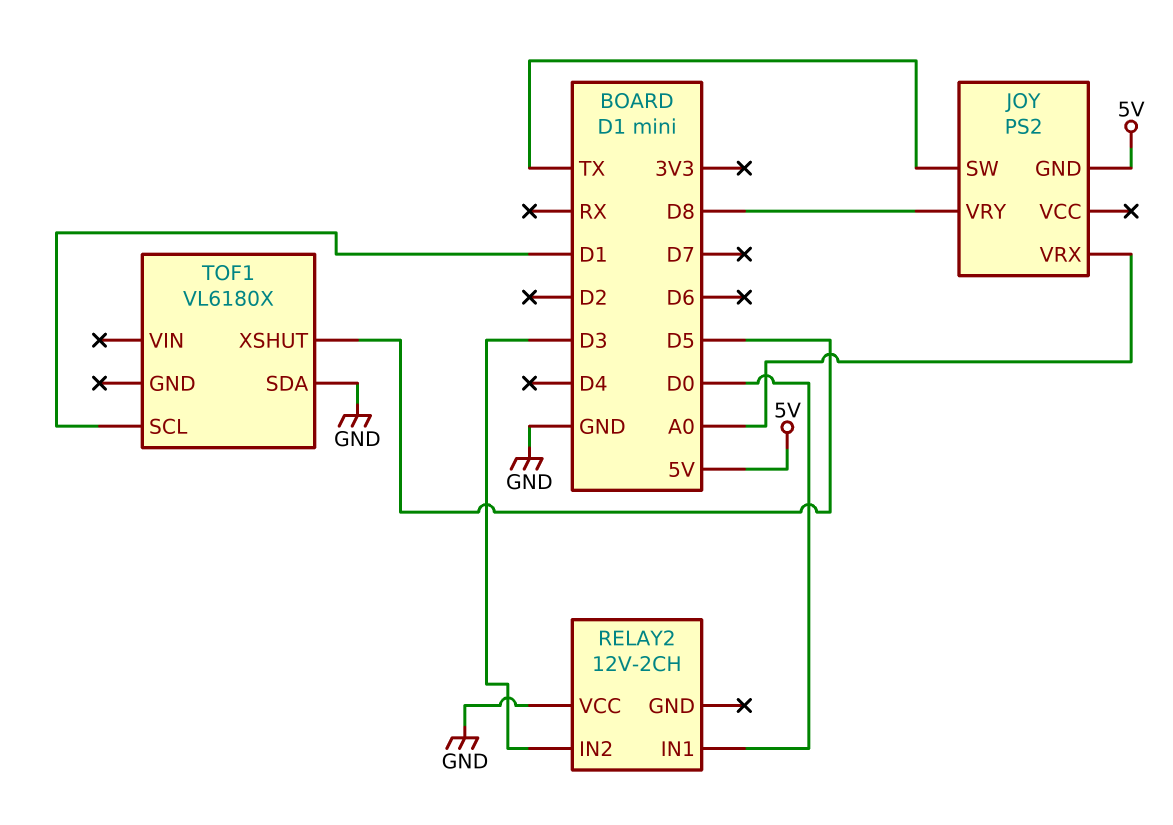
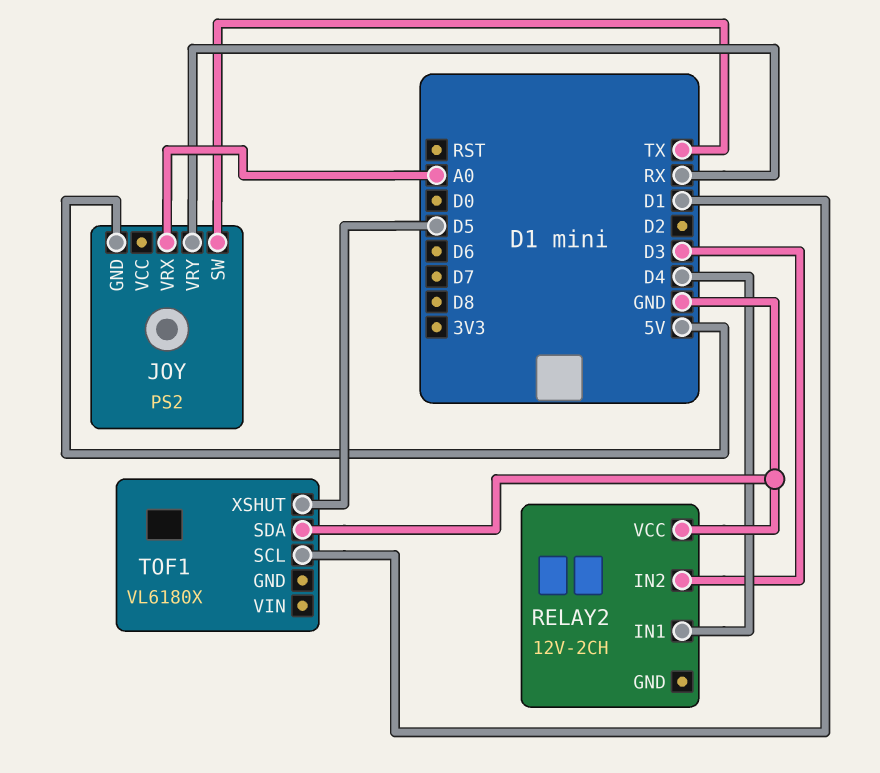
JOY pin VRY: D8 -> RX
RELAY2 pin IN1: D0 -> D4

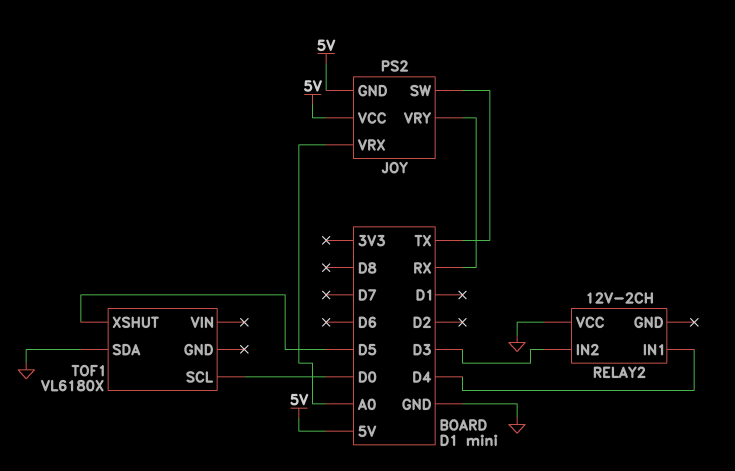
JOY pin VCC: none -> 5V
TOF1 pin SCL: D1 -> D0

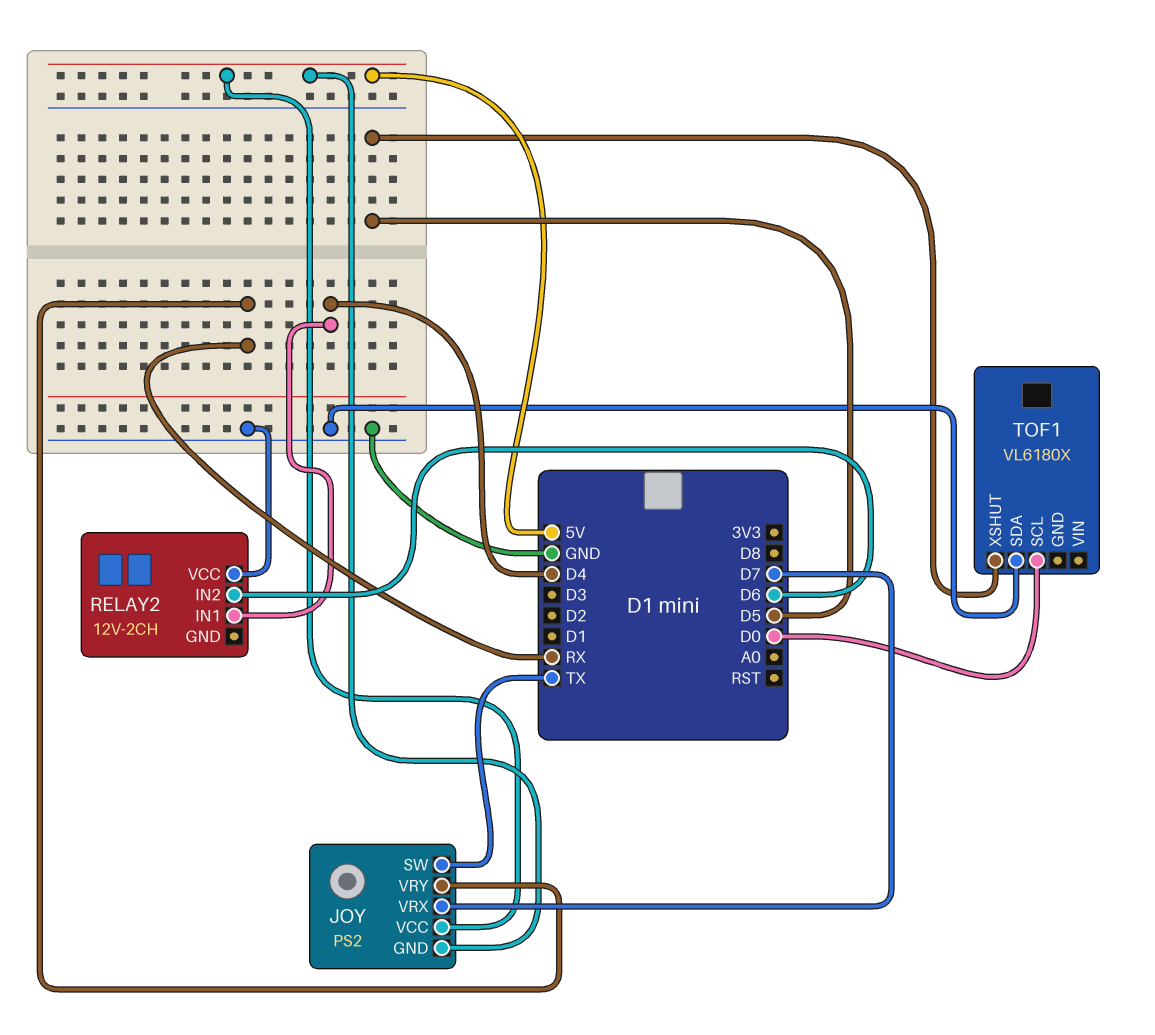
JOY pin VRX: A0 -> D7
RELAY2 pin IN2: D3 -> D6

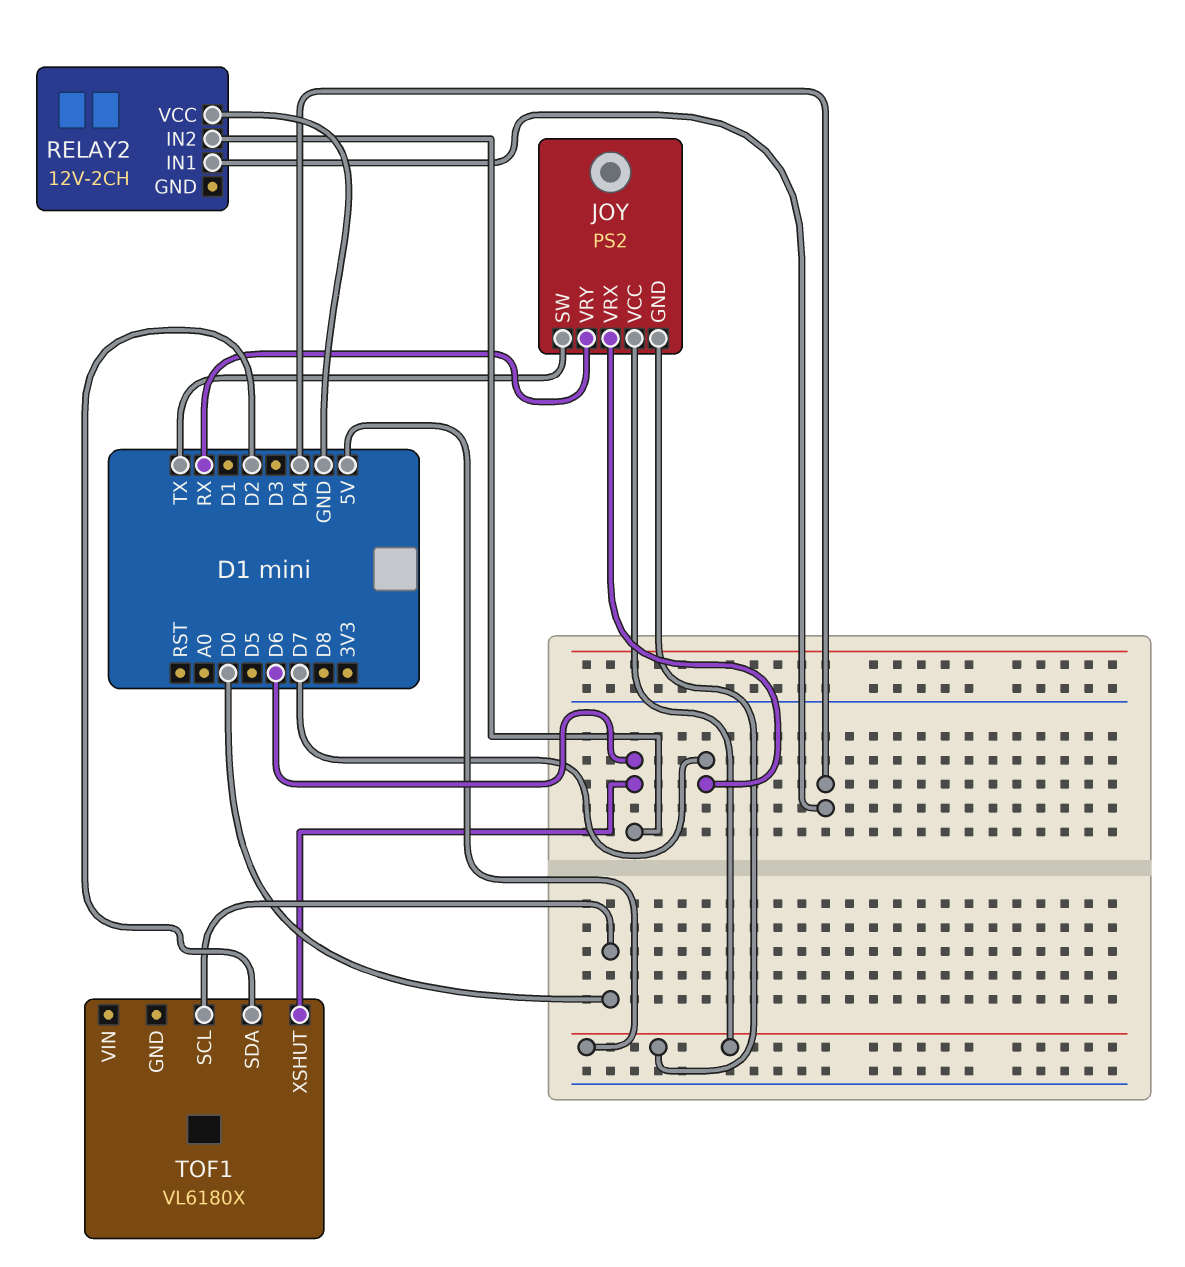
TOF1 pin SDA: GND -> D2
TOF1 pin XSHUT: D5 -> D6

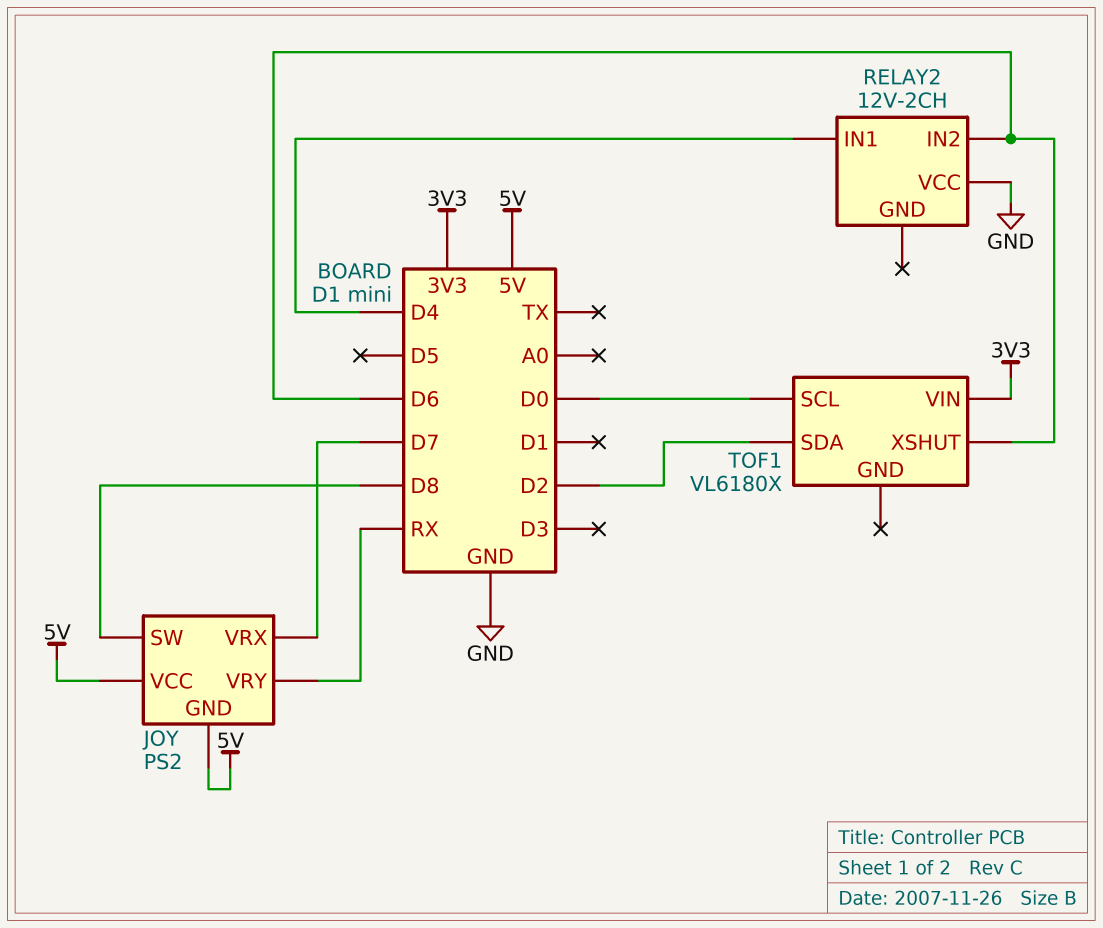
JOY pin SW: TX -> D8
TOF1 pin VIN: none -> 3V3

